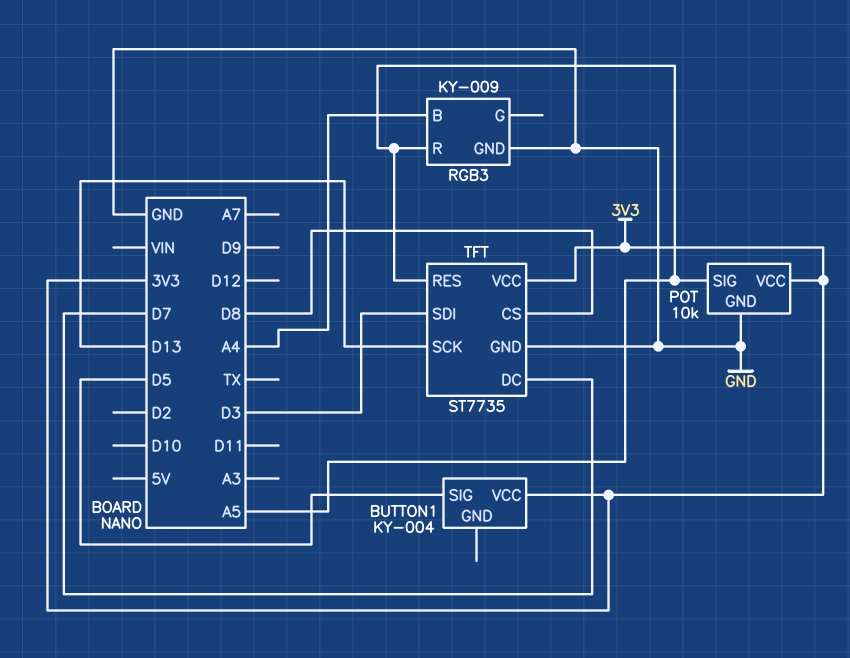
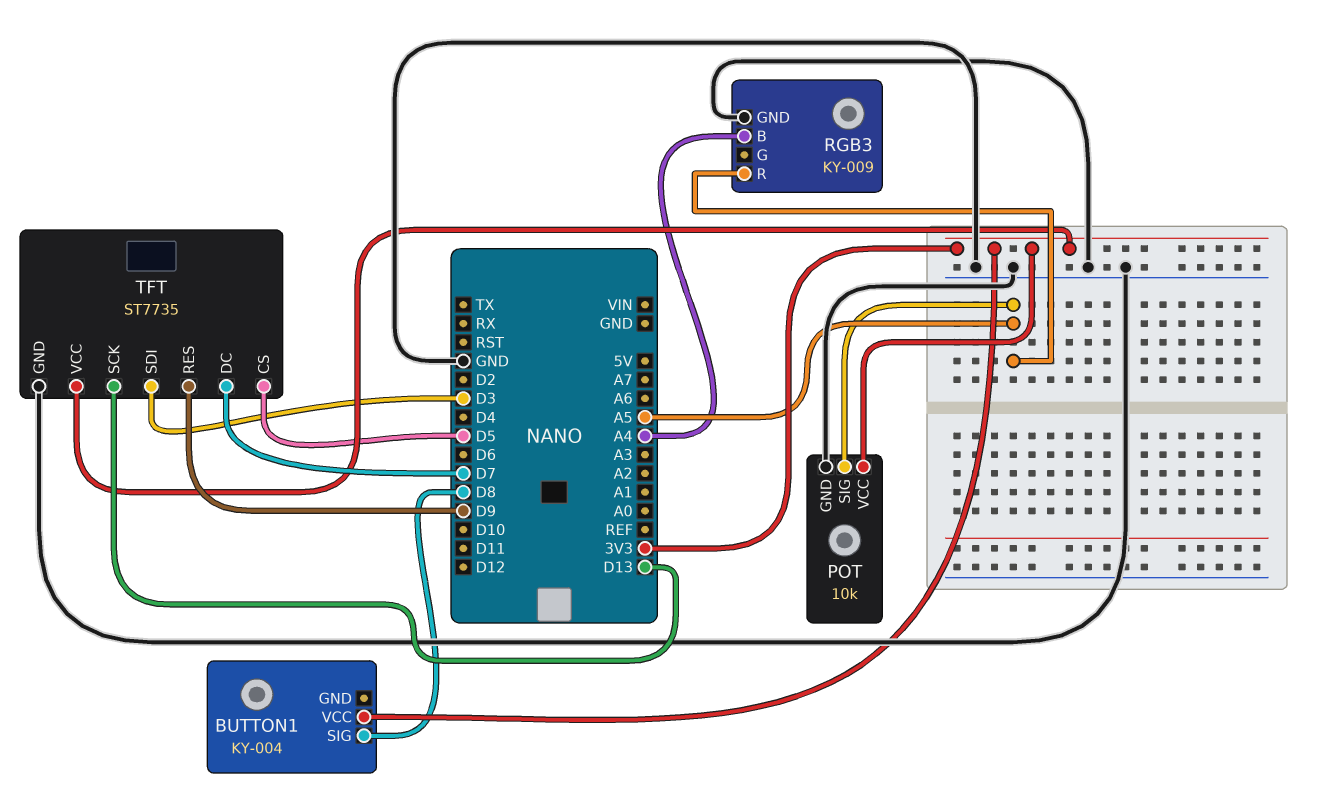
BUTTON1 pin SIG: D5 -> D8
TFT pin CS: D8 -> D5
TFT pin RES: A5 -> D9

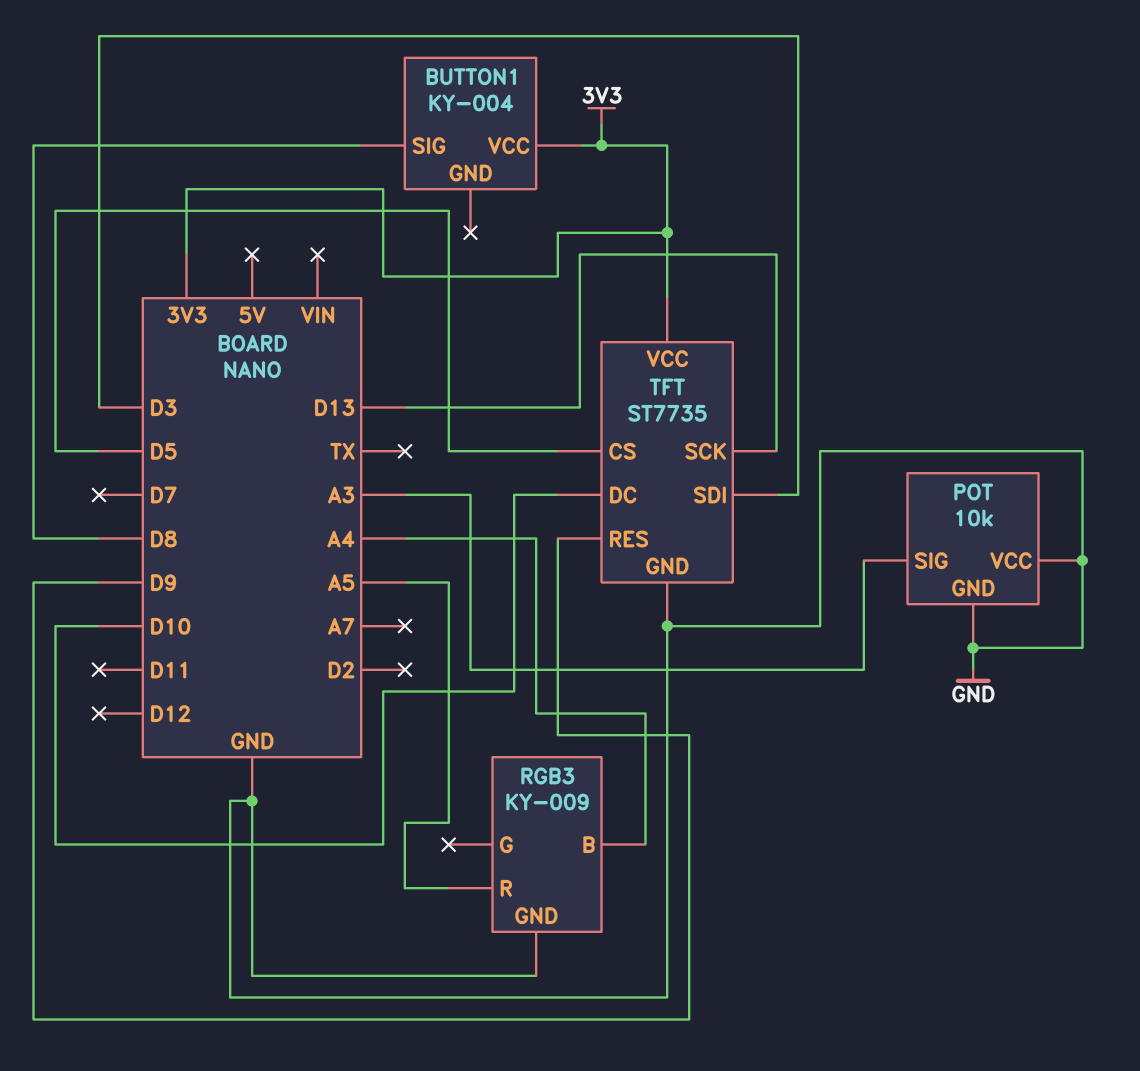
POT pin SIG: A5 -> A3
POT pin VCC: 3V3 -> GND
TFT pin DC: D7 -> D10

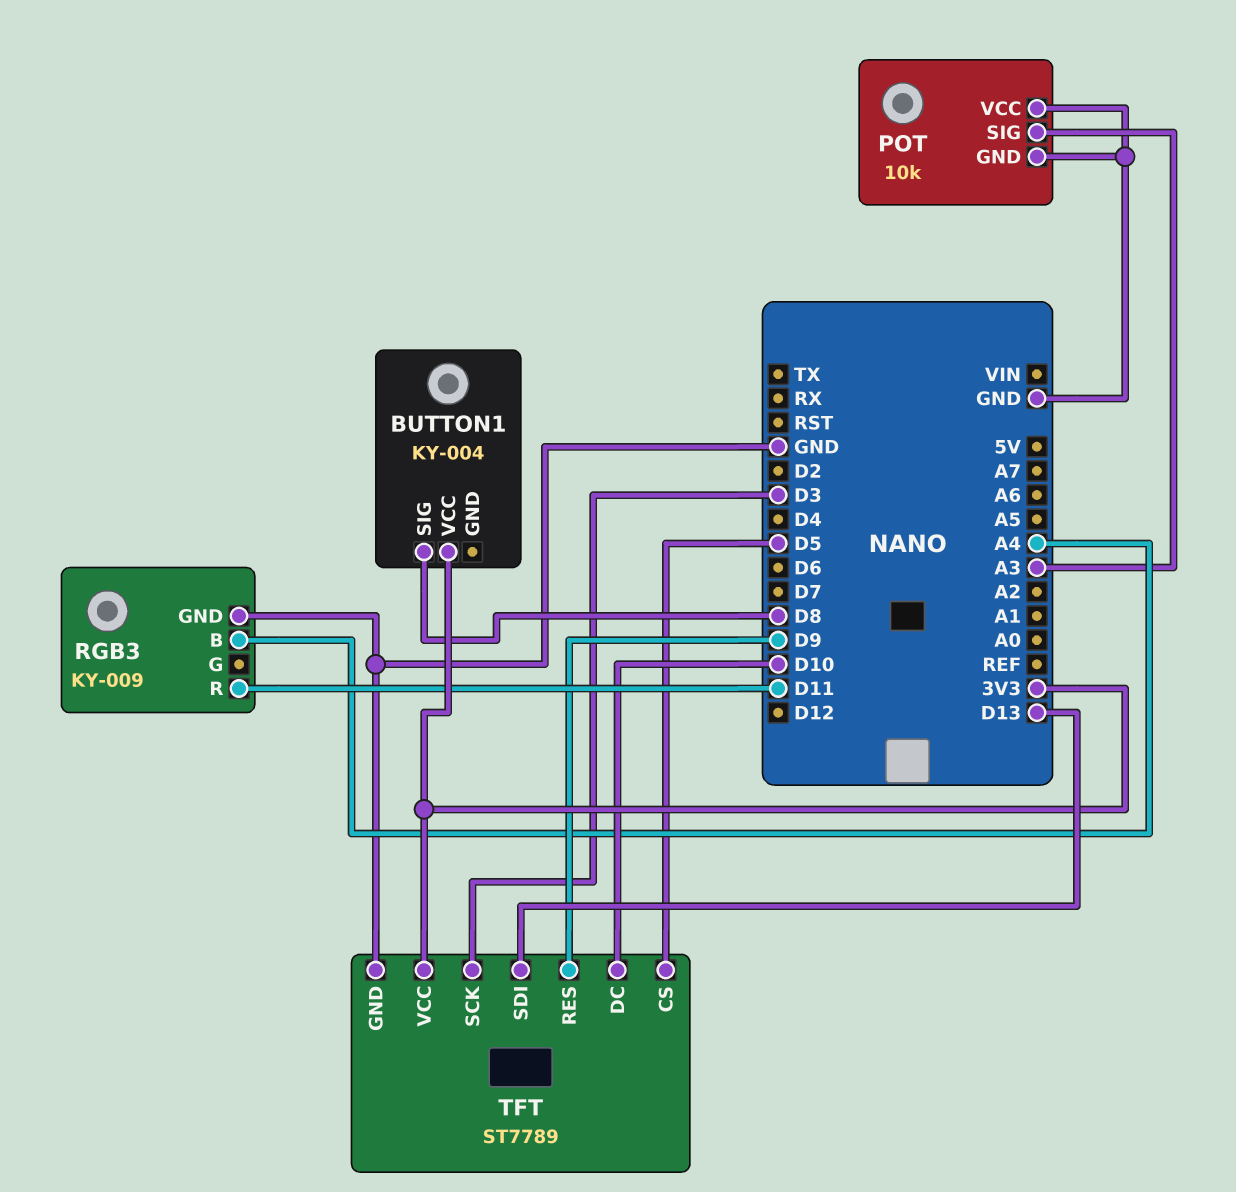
RGB3 pin R: A5 -> D11
TFT: ST7735 -> ST7789
TFT pin SCK: D13 -> D3
TFT pin SDI: D3 -> D13

